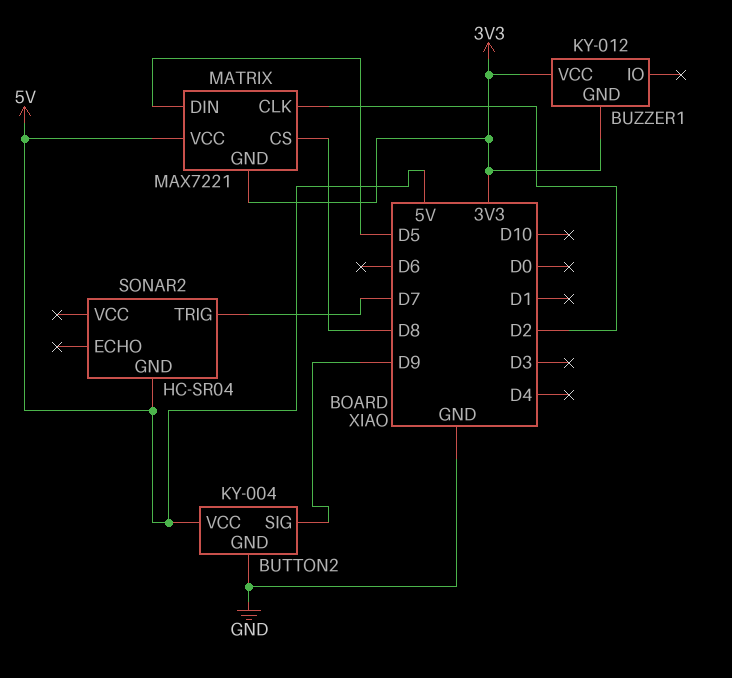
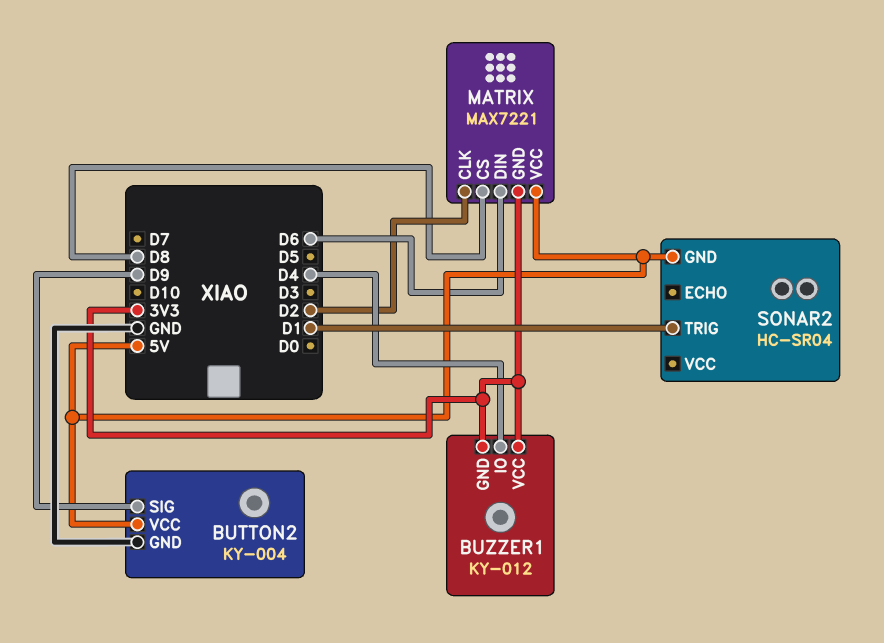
BUZZER1 pin IO: none -> D4
MATRIX pin DIN: D5 -> D6
SONAR2 pin TRIG: D7 -> D1

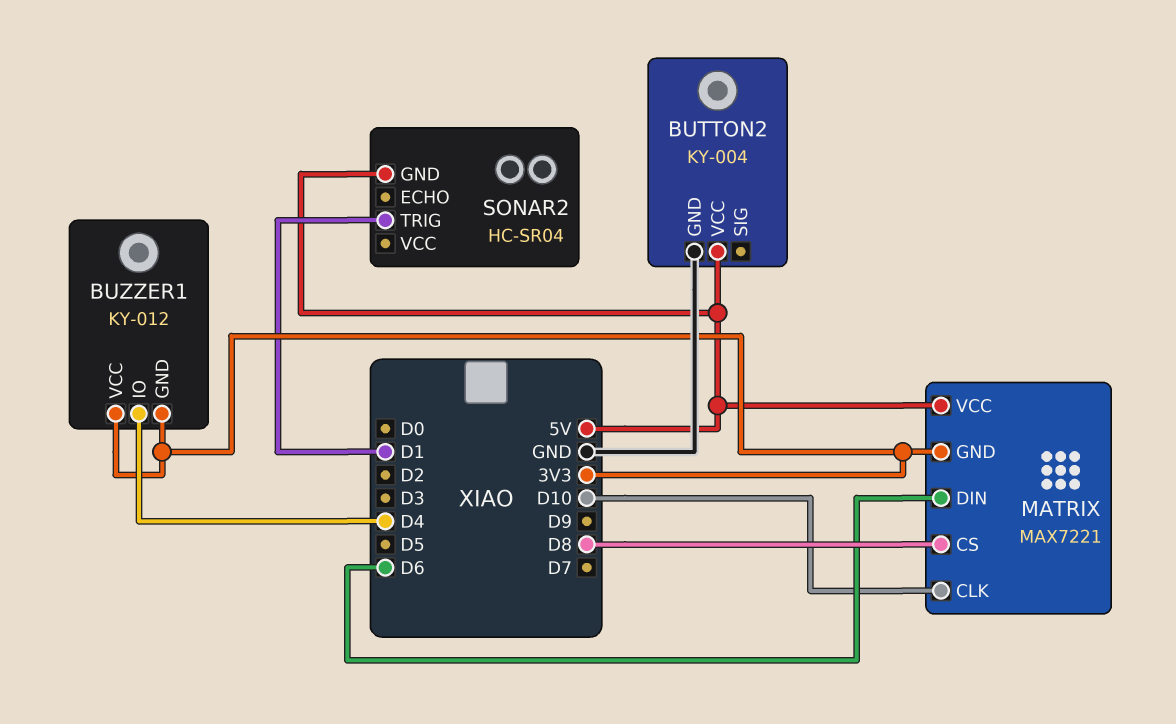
BUTTON2 pin SIG: D9 -> none
MATRIX pin CLK: D2 -> D10

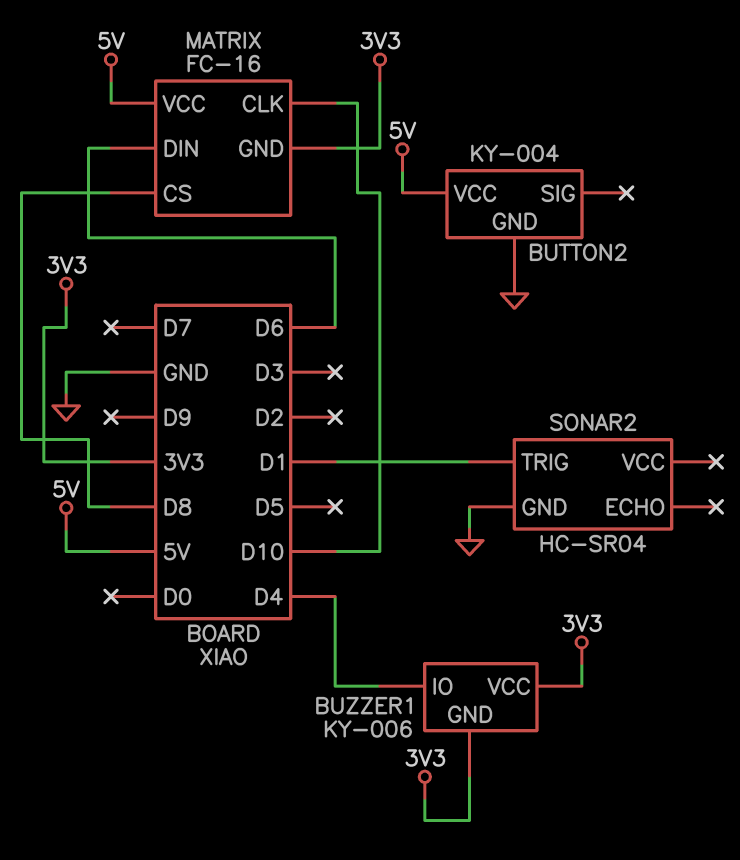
BUZZER1: KY-012 -> KY-006
MATRIX: MAX7221 -> FC-16
SONAR2 pin GND: 5V -> GND

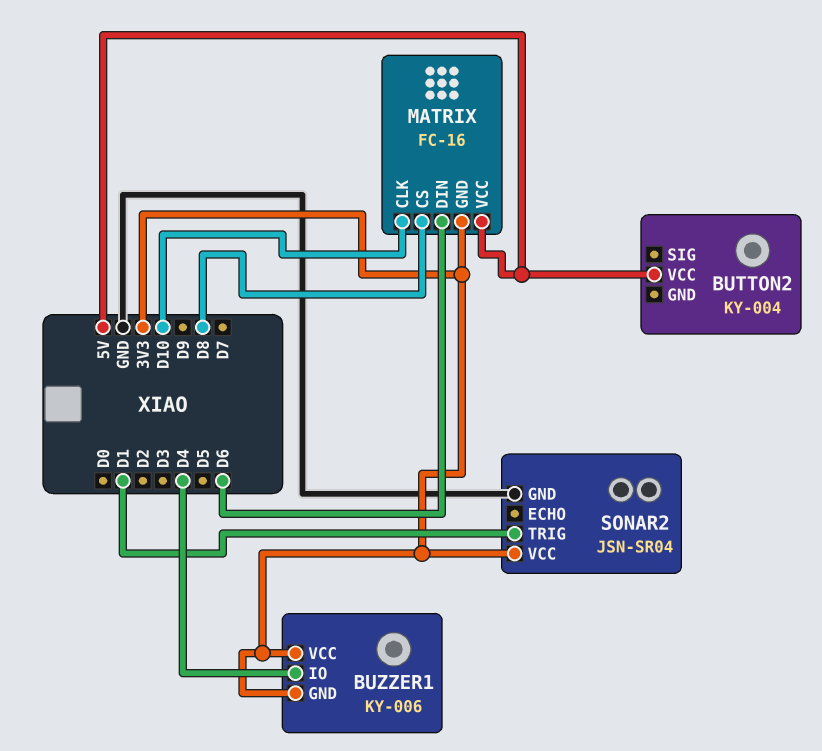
BUTTON2 pin GND: GND -> none
SONAR2: HC-SR04 -> JSN-SR04
SONAR2 pin VCC: none -> 3V3

